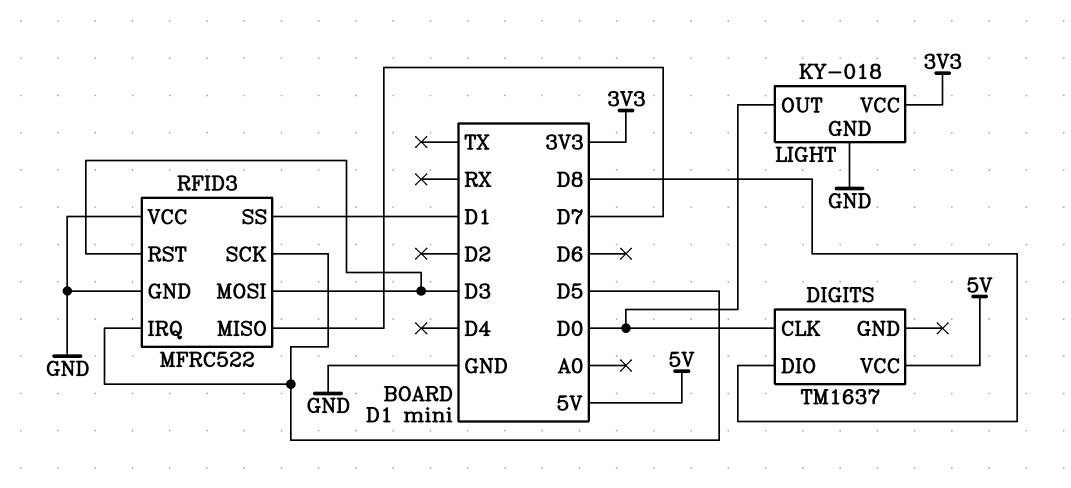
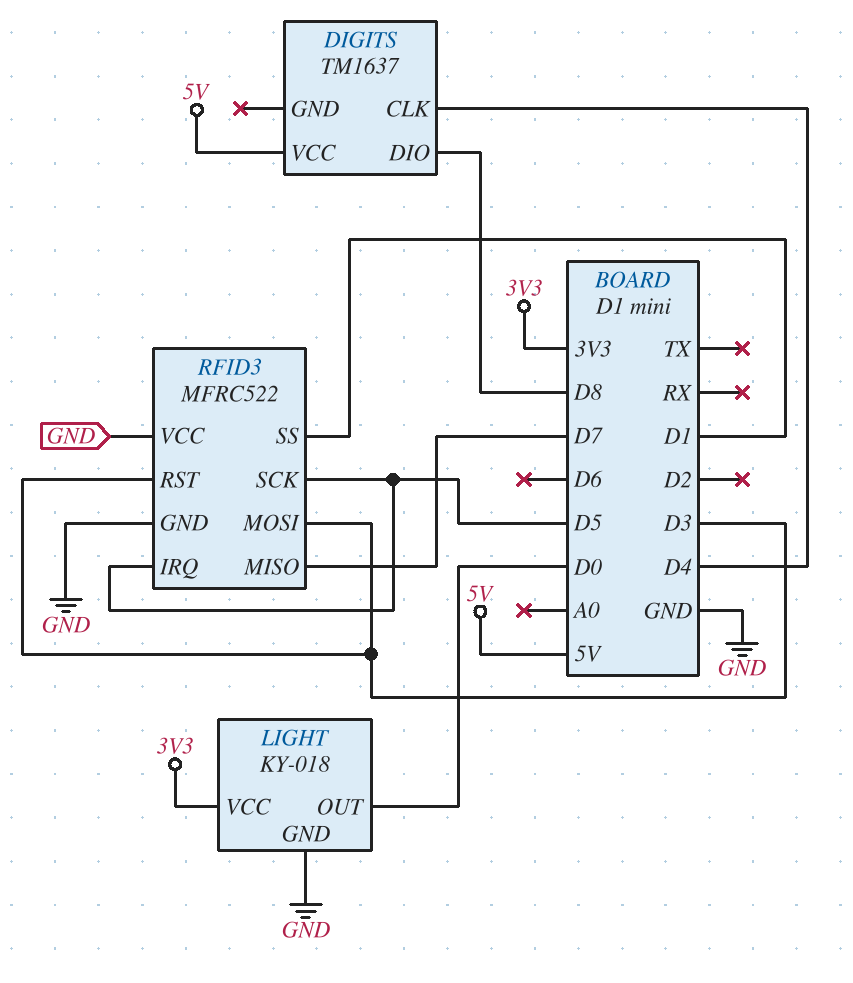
DIGITS pin CLK: D0 -> D4

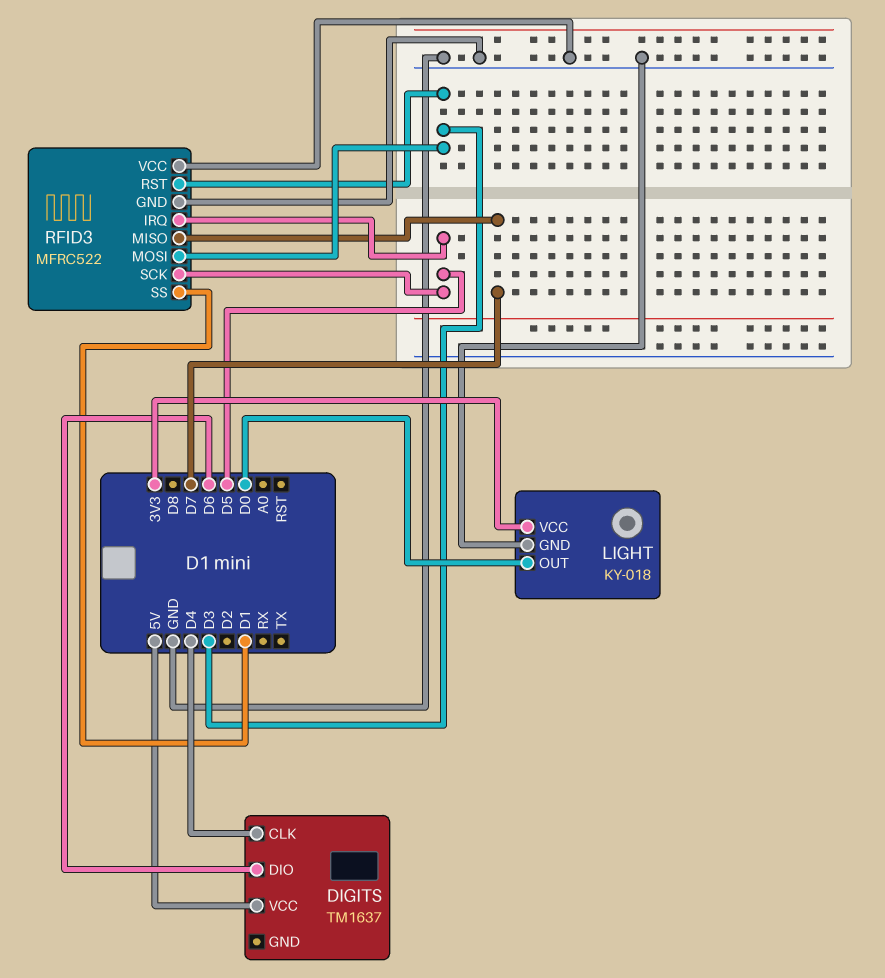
DIGITS pin DIO: D8 -> D6

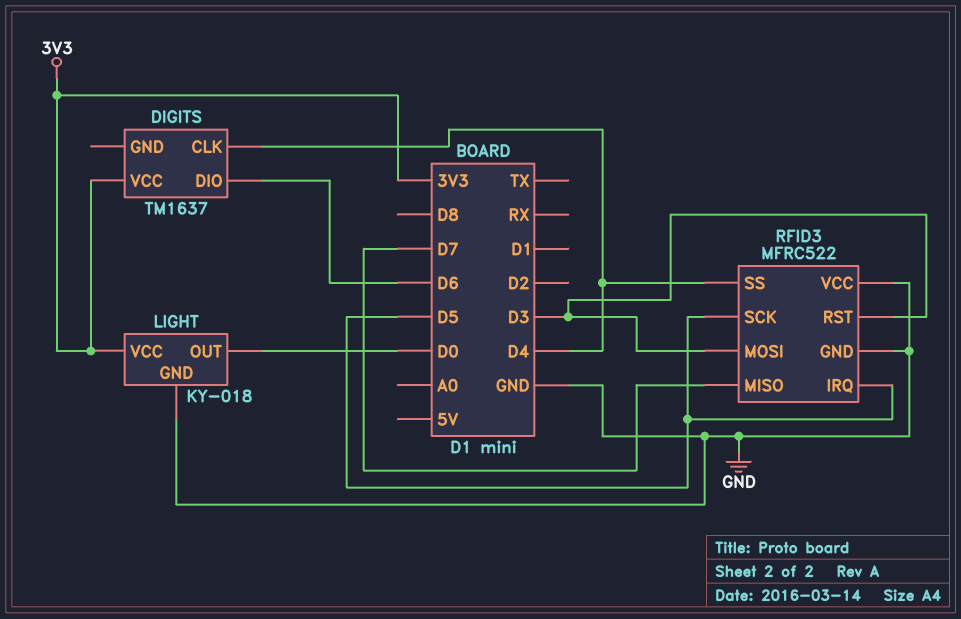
DIGITS pin VCC: 5V -> 3V3
RFID3 pin SS: D1 -> D4

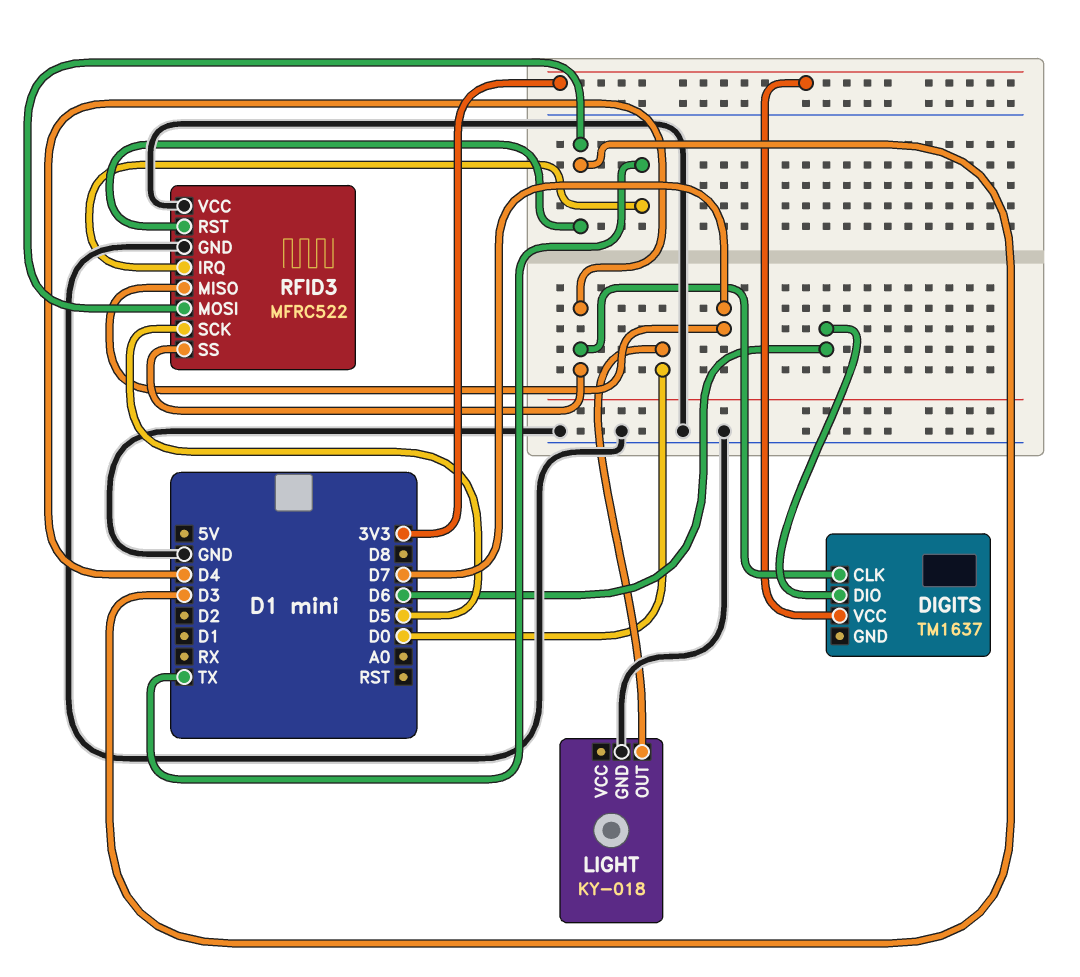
LIGHT pin VCC: 3V3 -> none
RFID3 pin IRQ: D5 -> TX

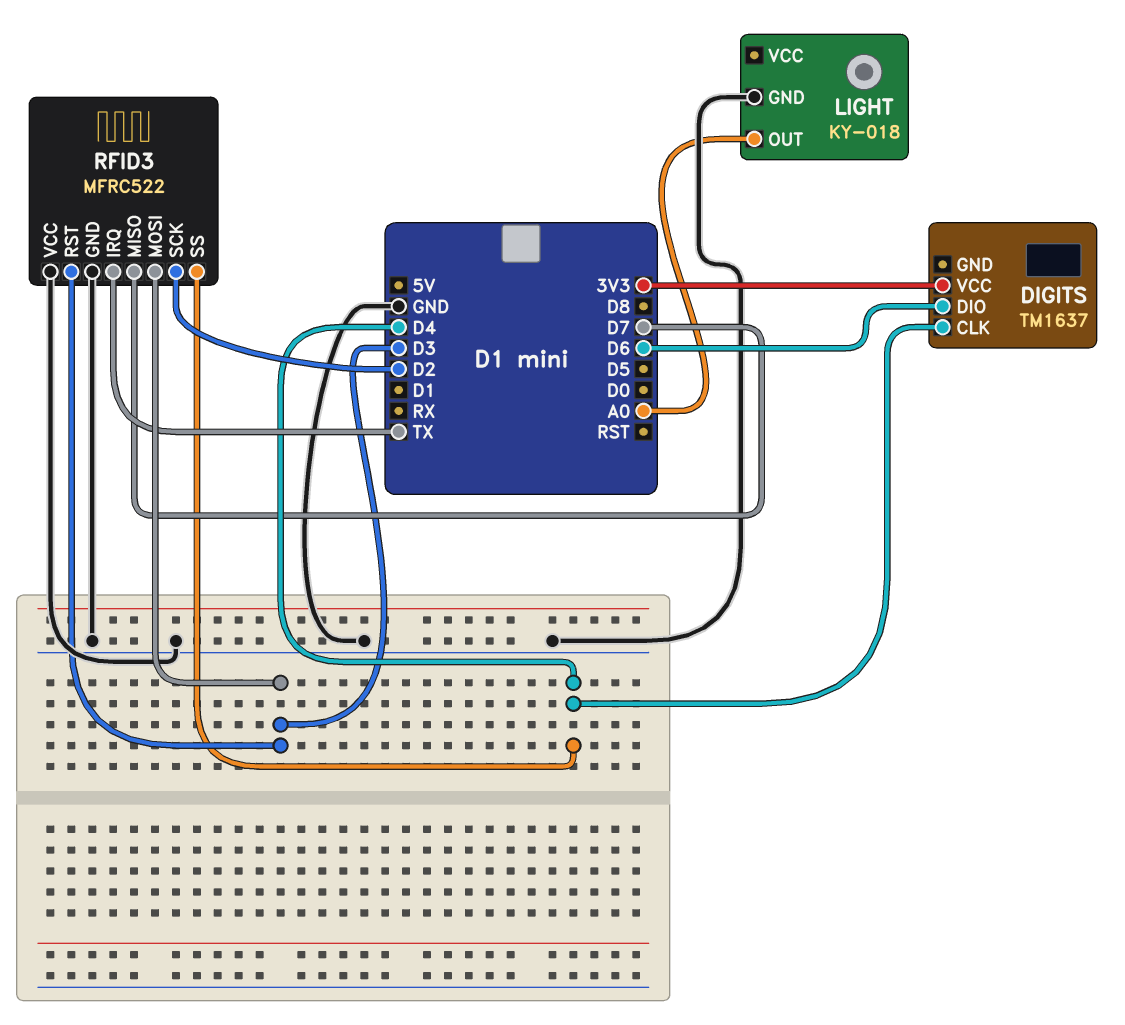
LIGHT pin OUT: D0 -> A0
RFID3 pin SCK: D5 -> D2

